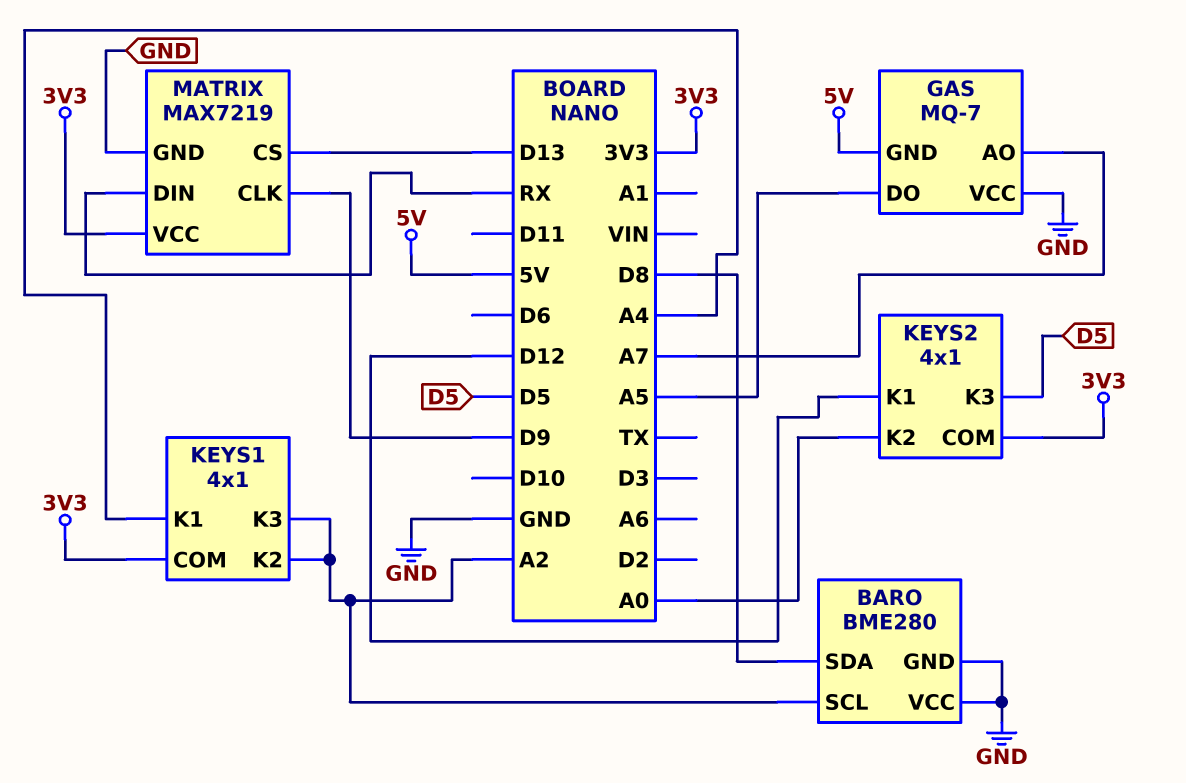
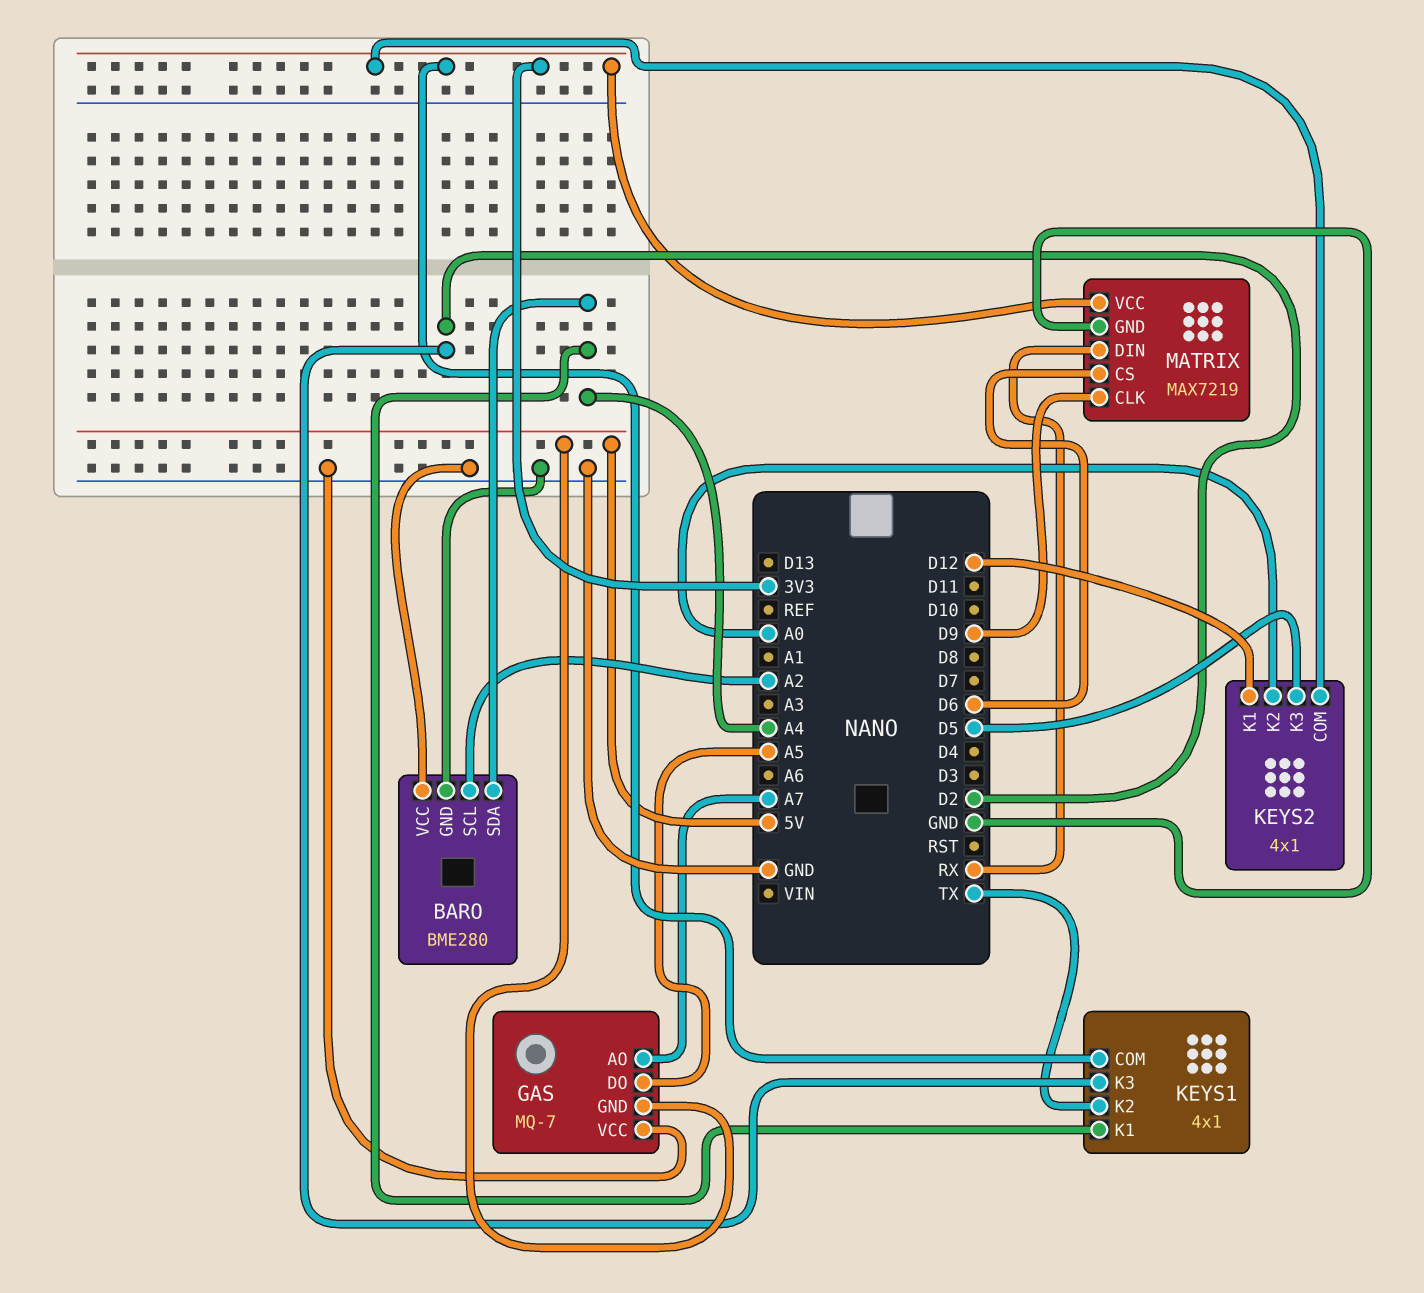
BARO pin SDA: D8 -> A4
KEYS1 pin K2: A2 -> TX
KEYS1 pin K3: A2 -> D2
MATRIX pin CS: D13 -> D6

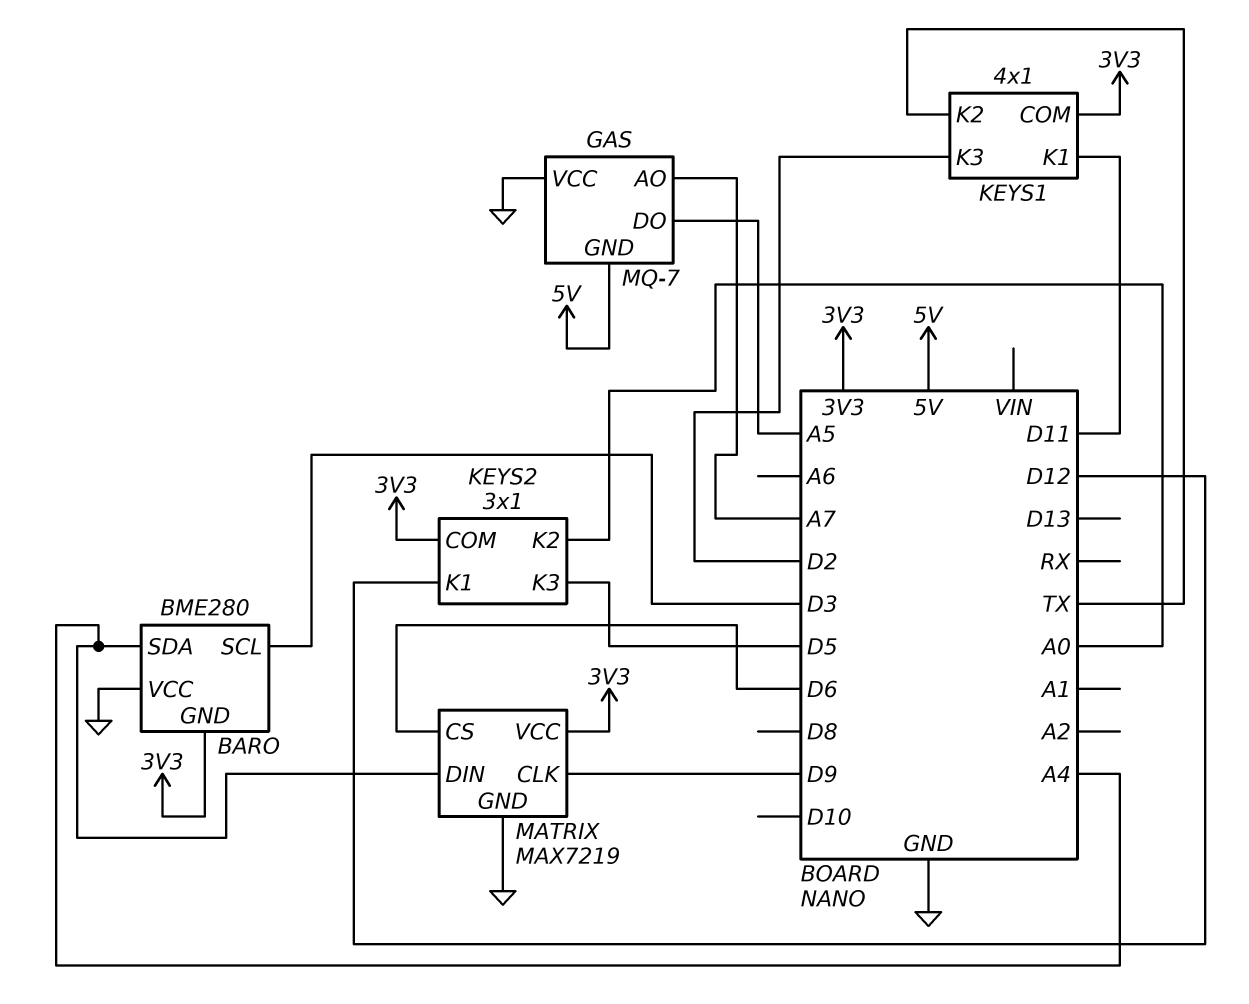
BARO pin GND: GND -> 3V3
BARO pin SCL: A2 -> D3
KEYS1 pin K1: A4 -> D11
KEYS2: 4x1 -> 3x1
MATRIX pin DIN: RX -> A4

